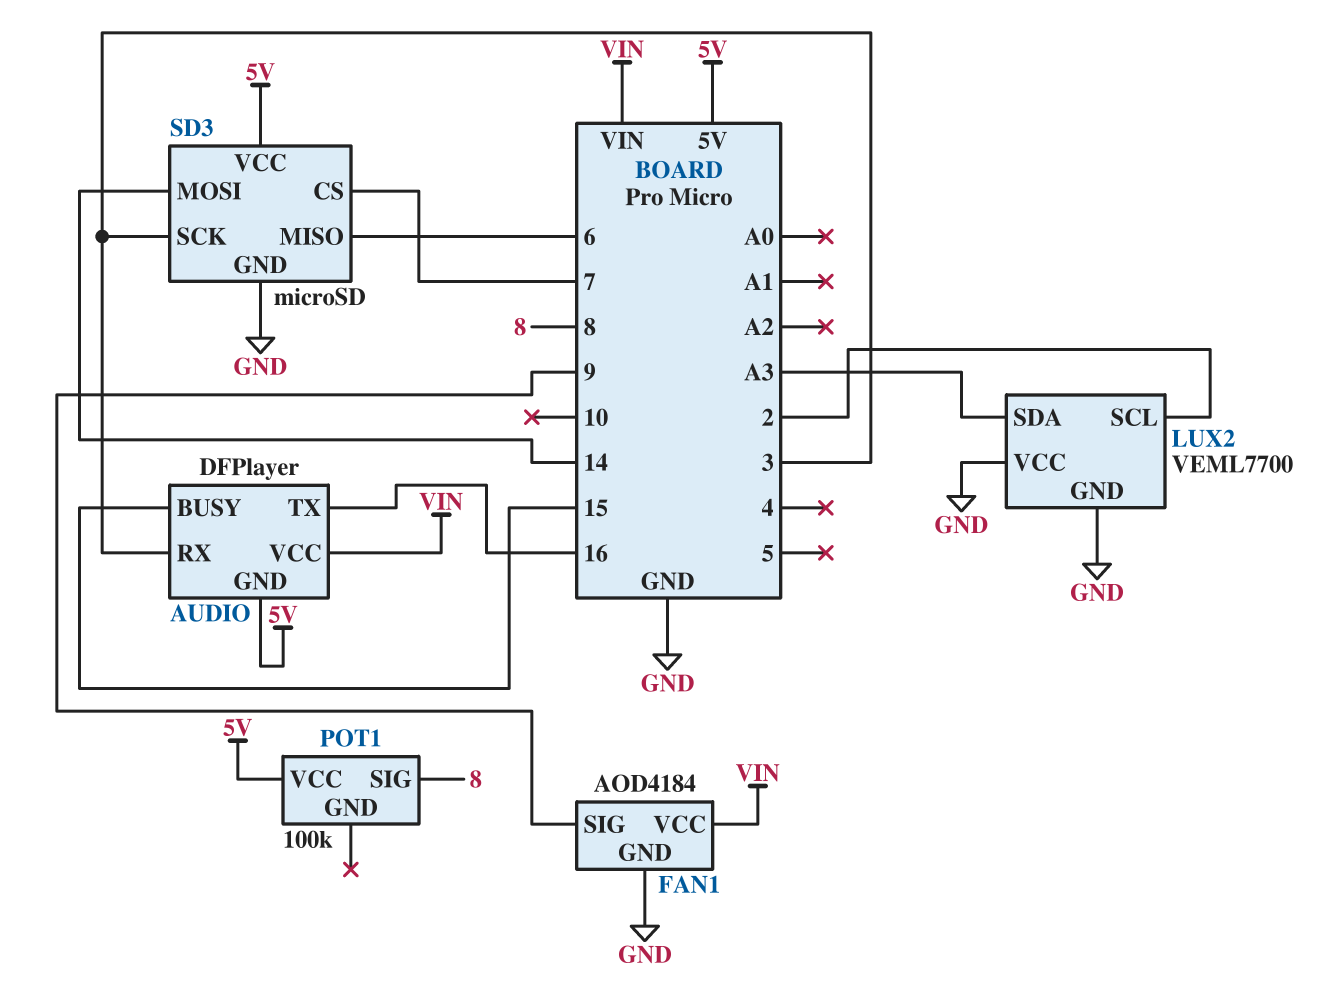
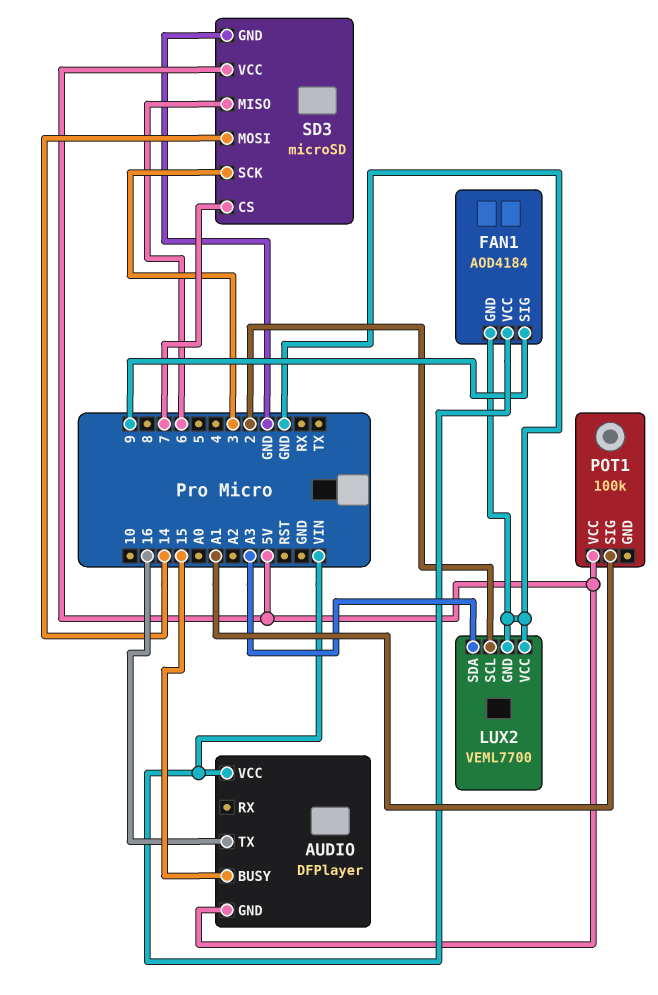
AUDIO pin RX: 3 -> none
POT1 pin SIG: 8 -> A1

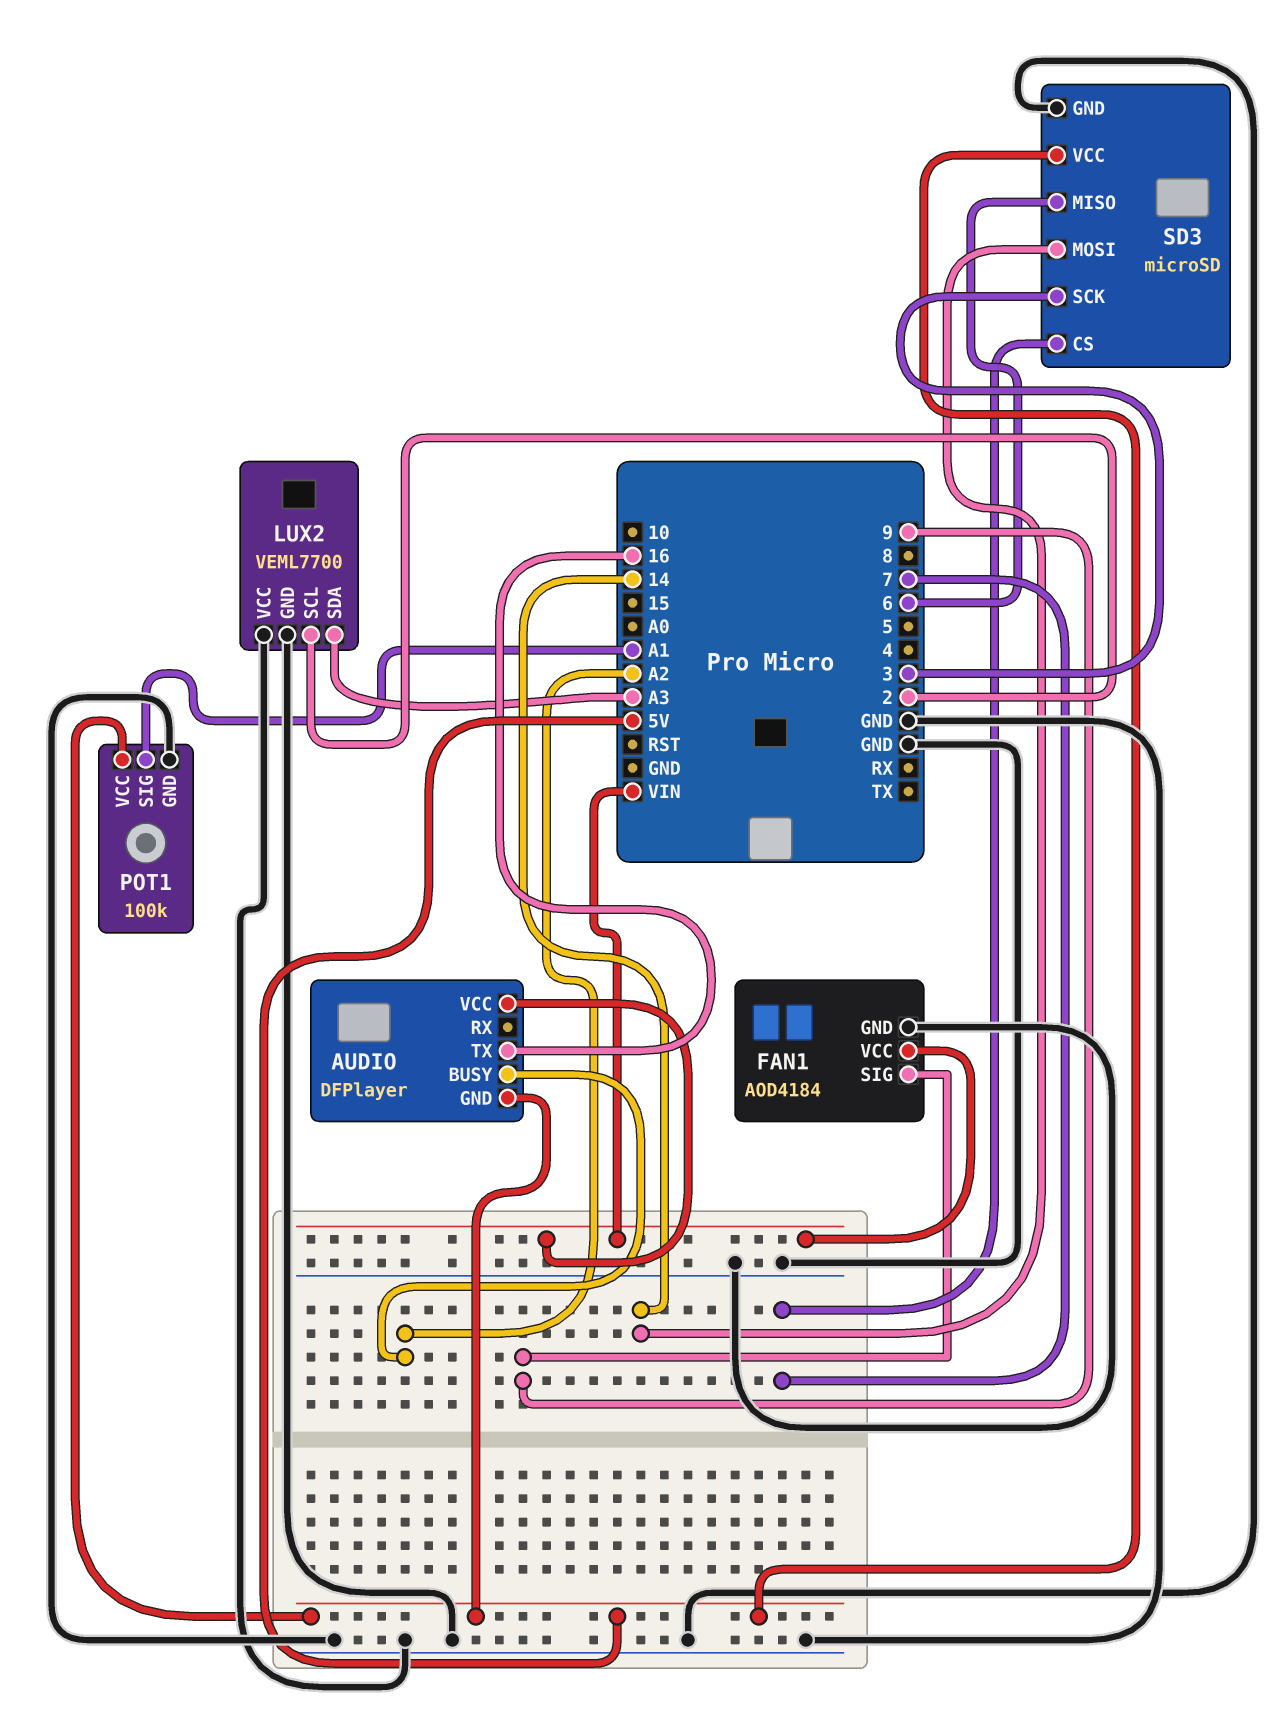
AUDIO pin BUSY: 15 -> A2
POT1 pin GND: none -> GND

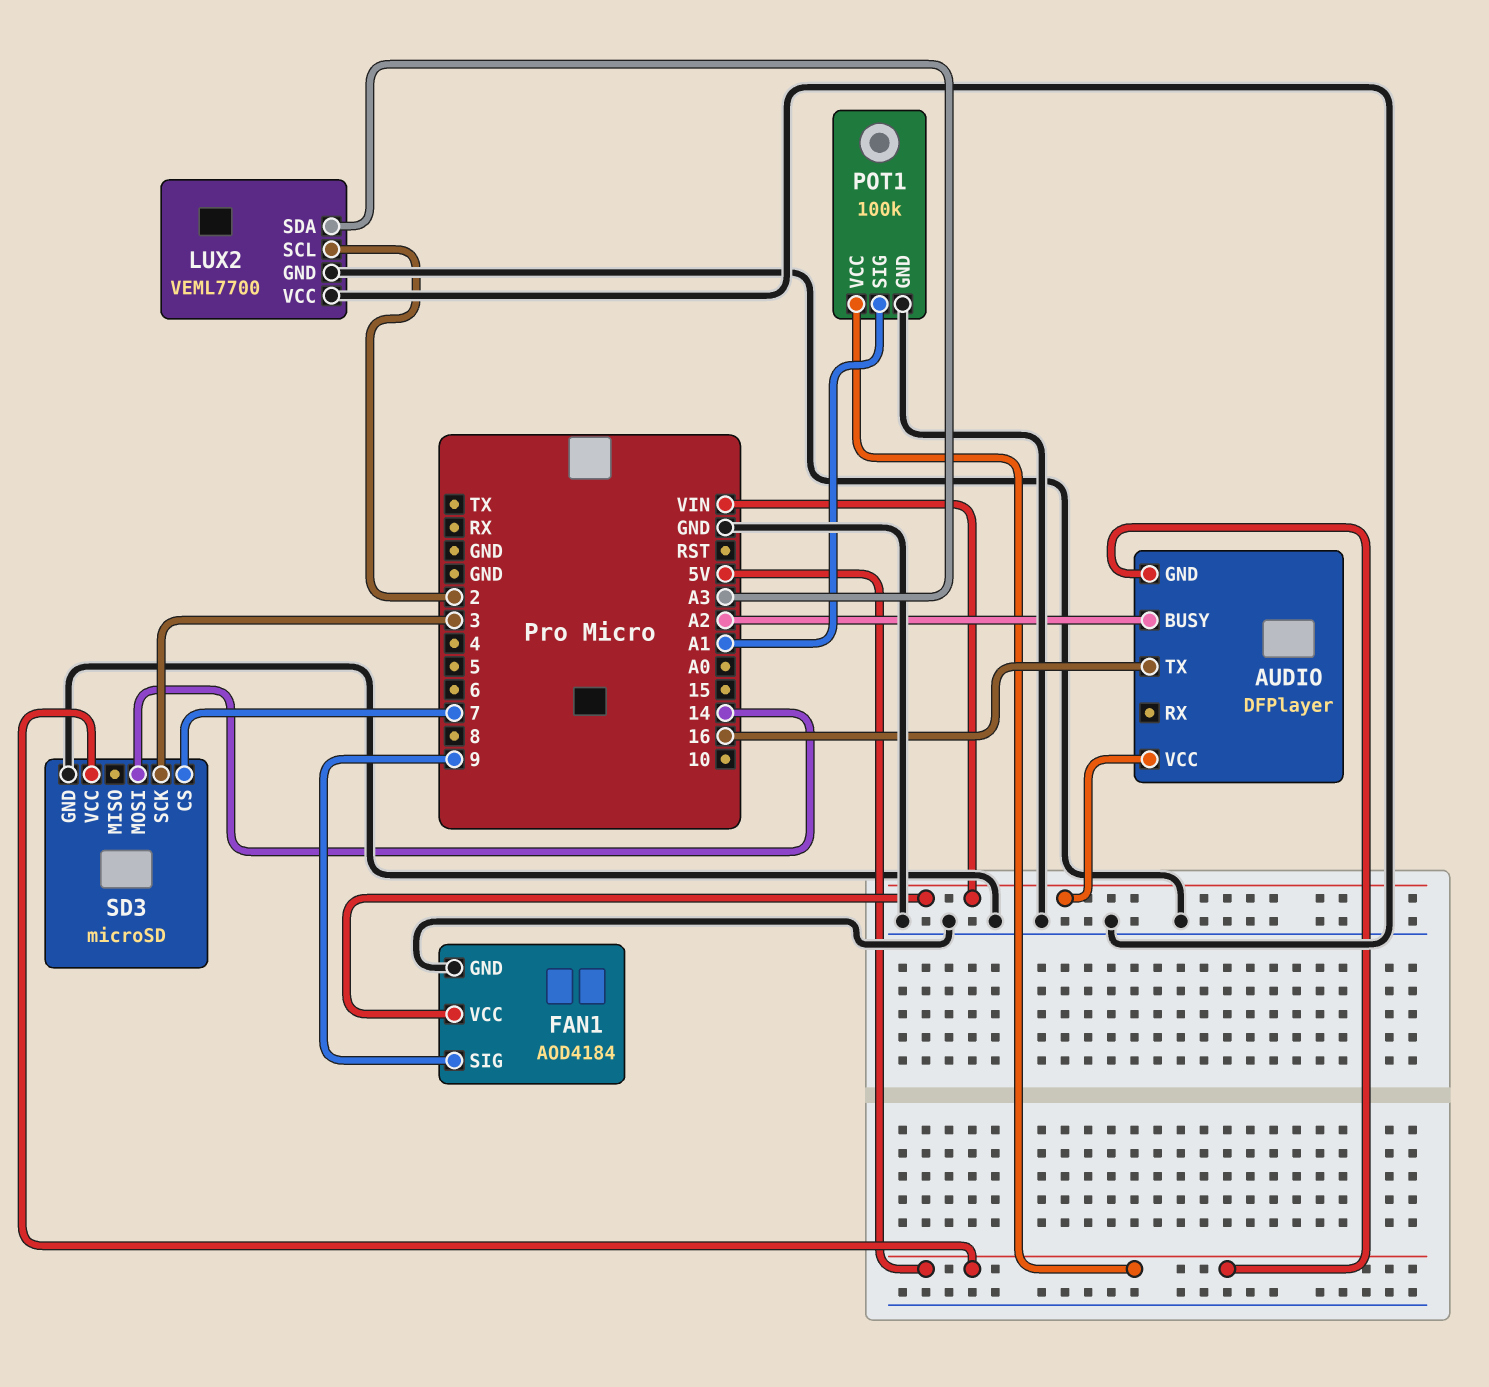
SD3 pin MISO: 6 -> none

